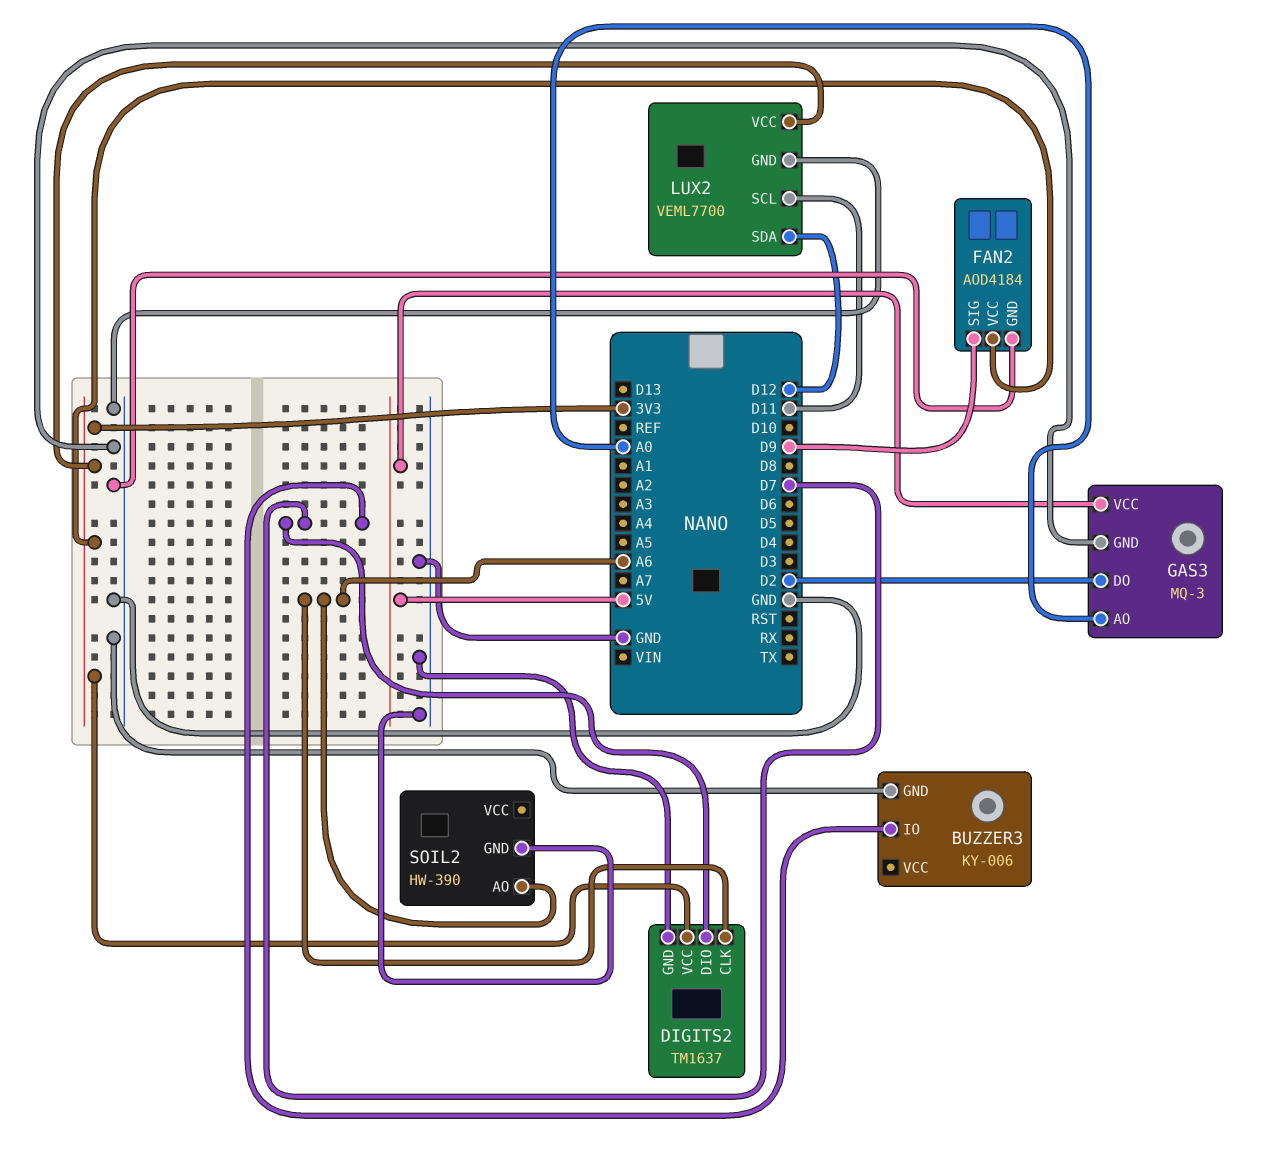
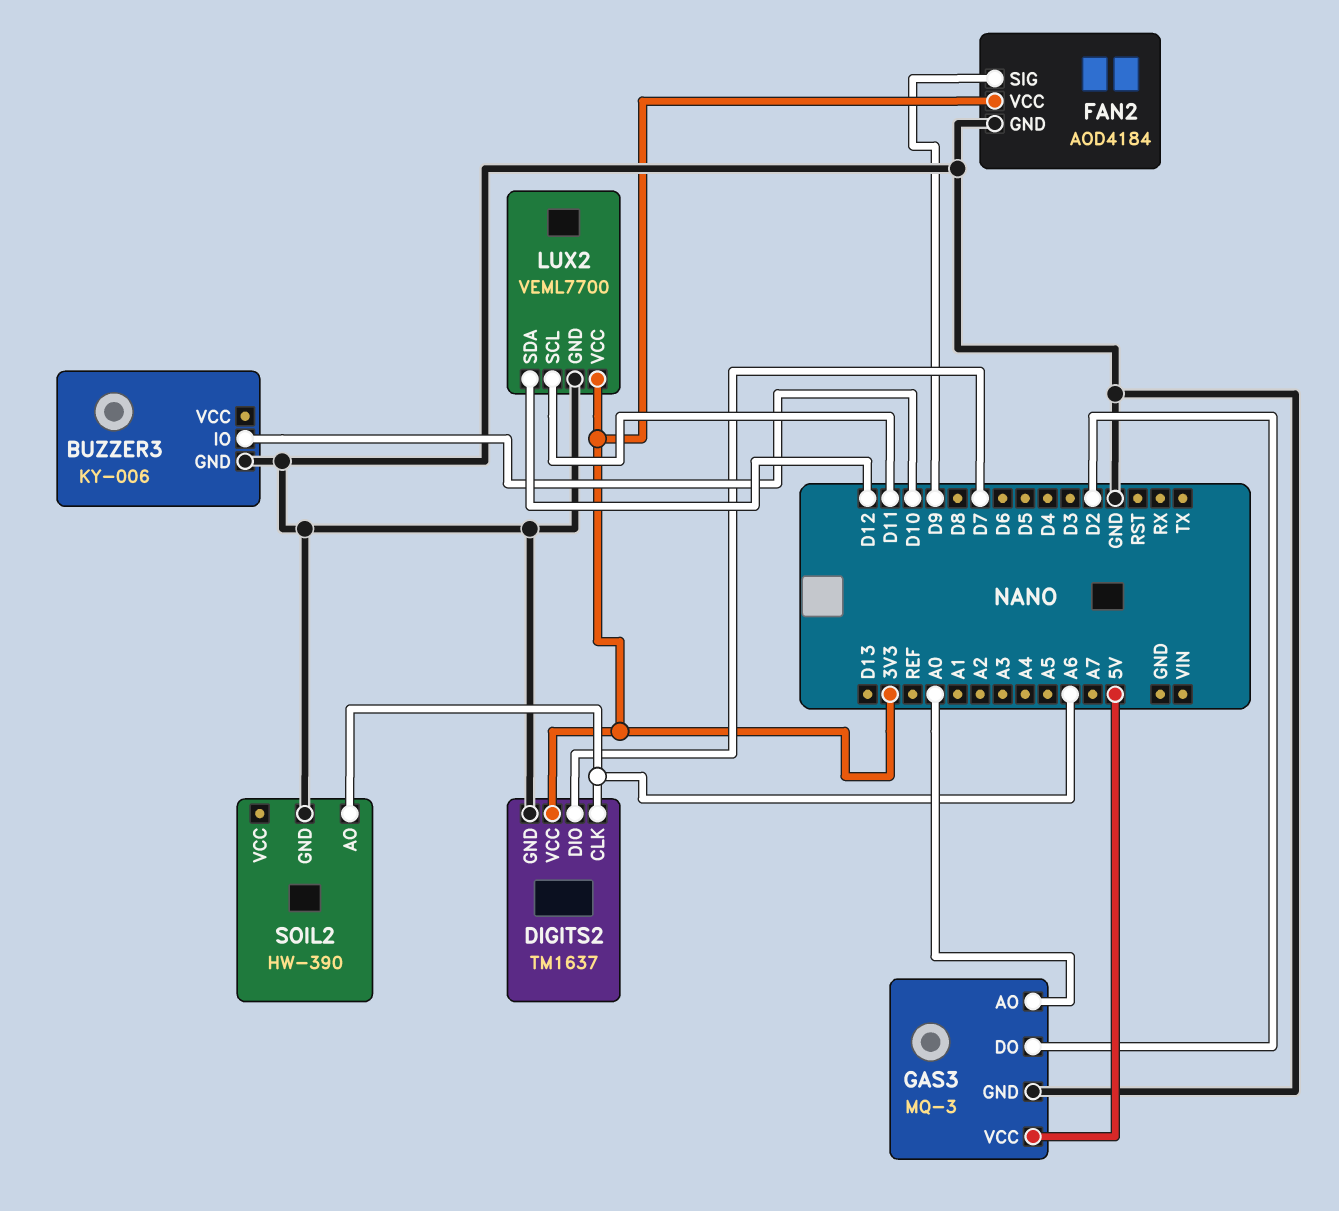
BUZZER3 pin IO: D7 -> D10

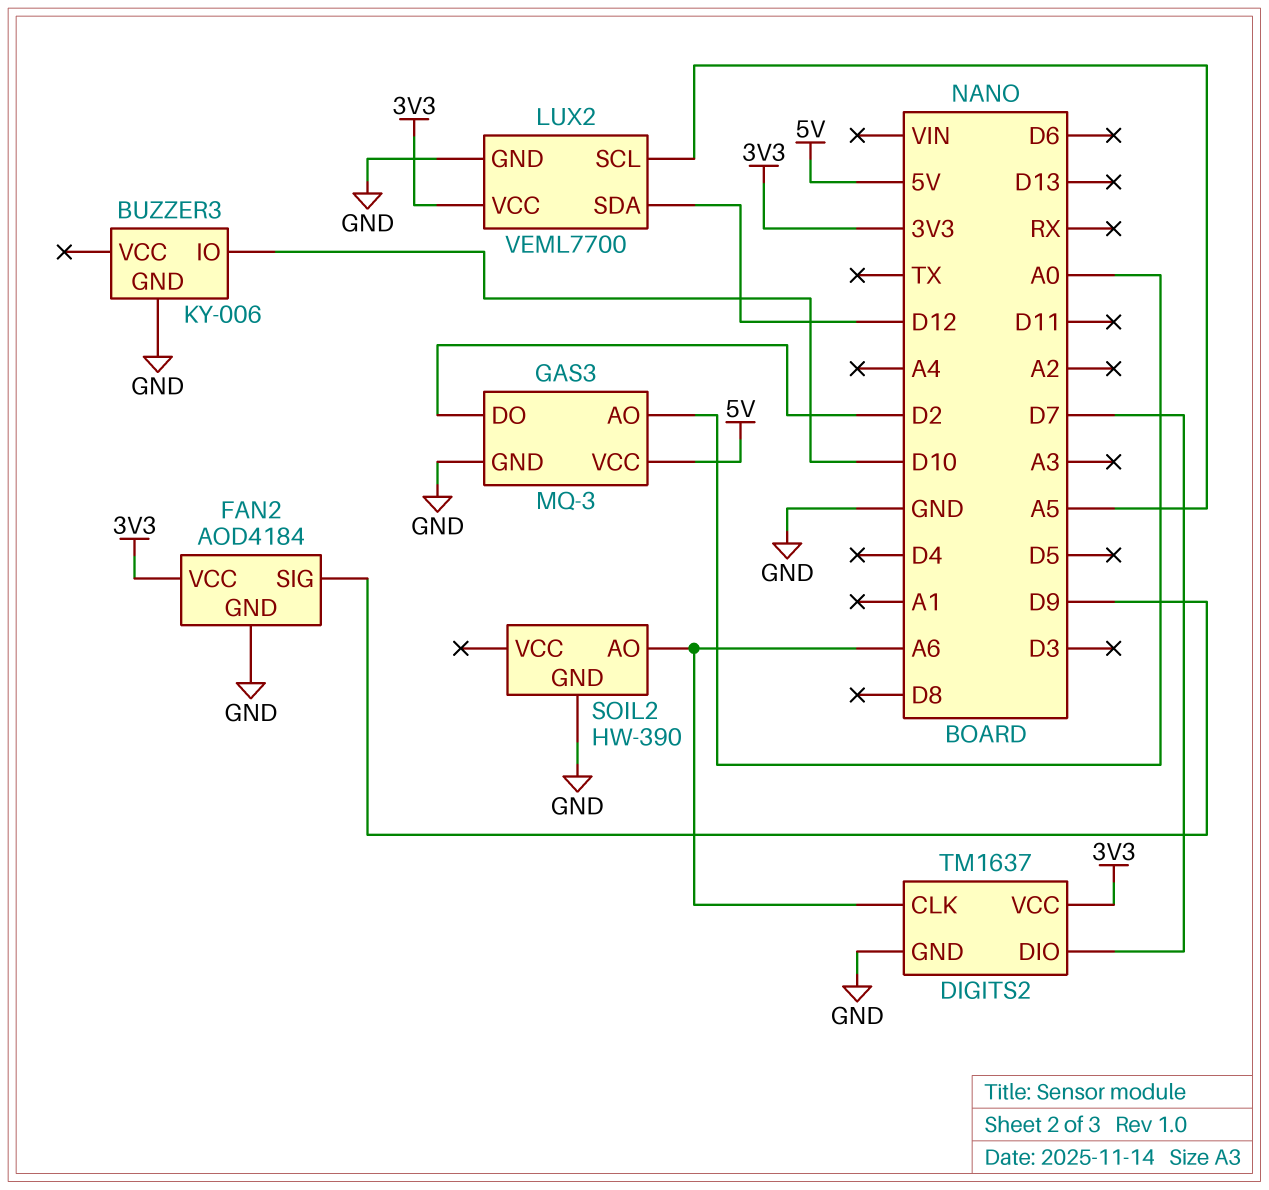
LUX2 pin SCL: D11 -> A5

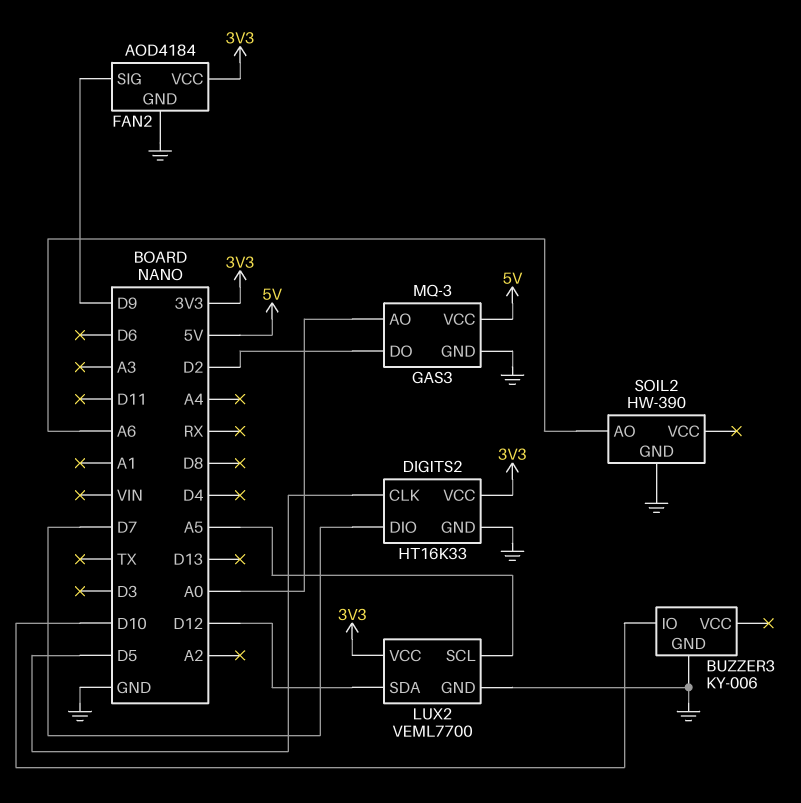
DIGITS2: TM1637 -> HT16K33
DIGITS2 pin CLK: A6 -> D5

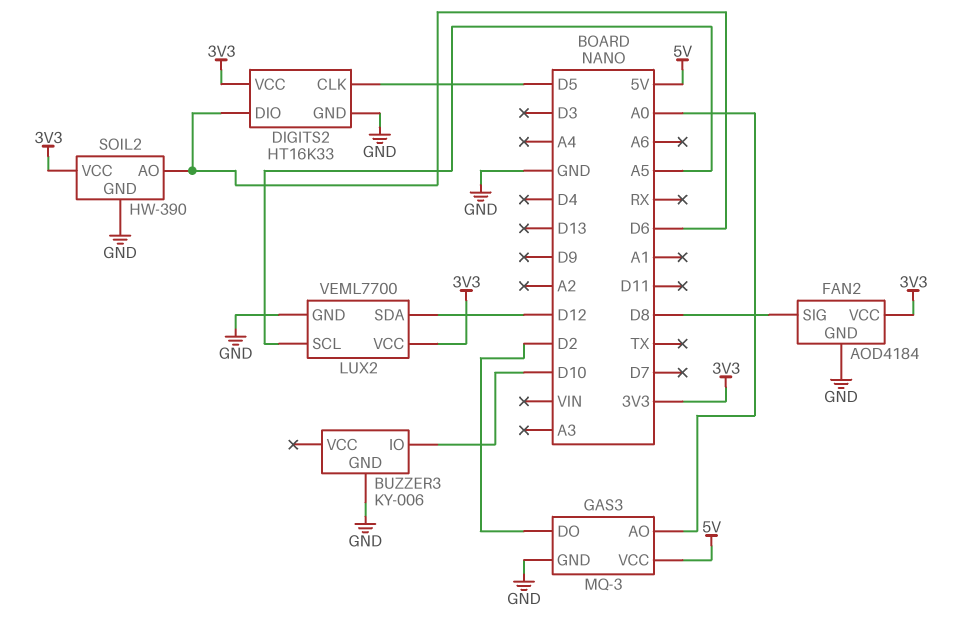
DIGITS2 pin DIO: D7 -> D6
FAN2 pin SIG: D9 -> D8
SOIL2 pin AO: A6 -> D6
SOIL2 pin VCC: none -> 3V3

